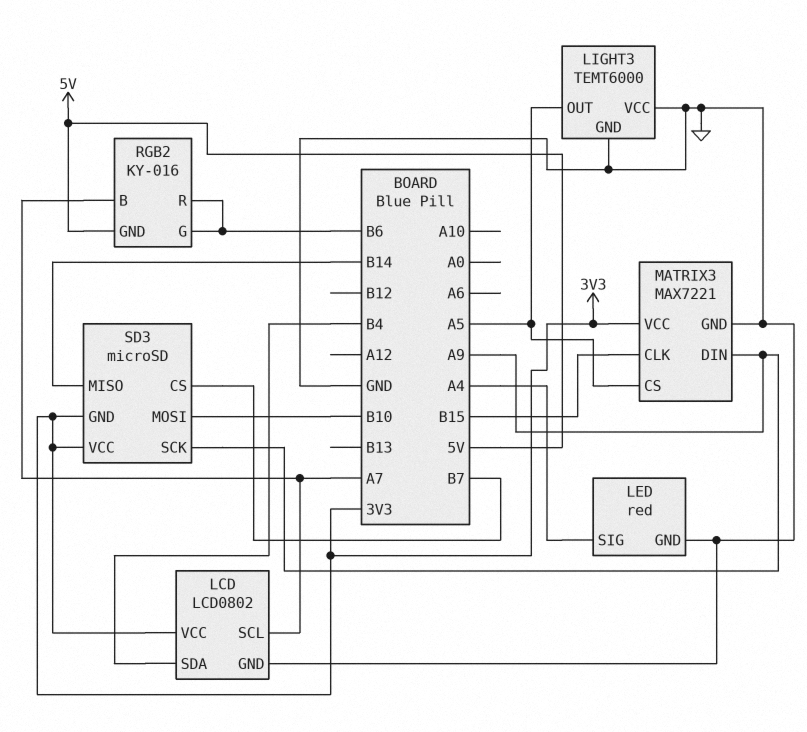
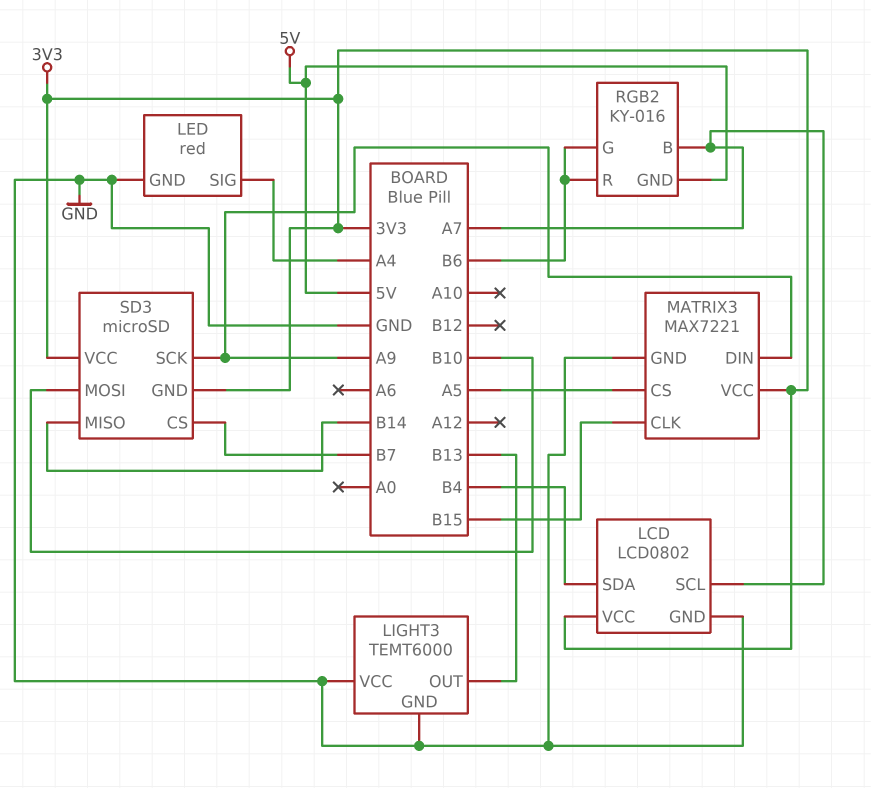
LIGHT3 pin OUT: A5 -> B13

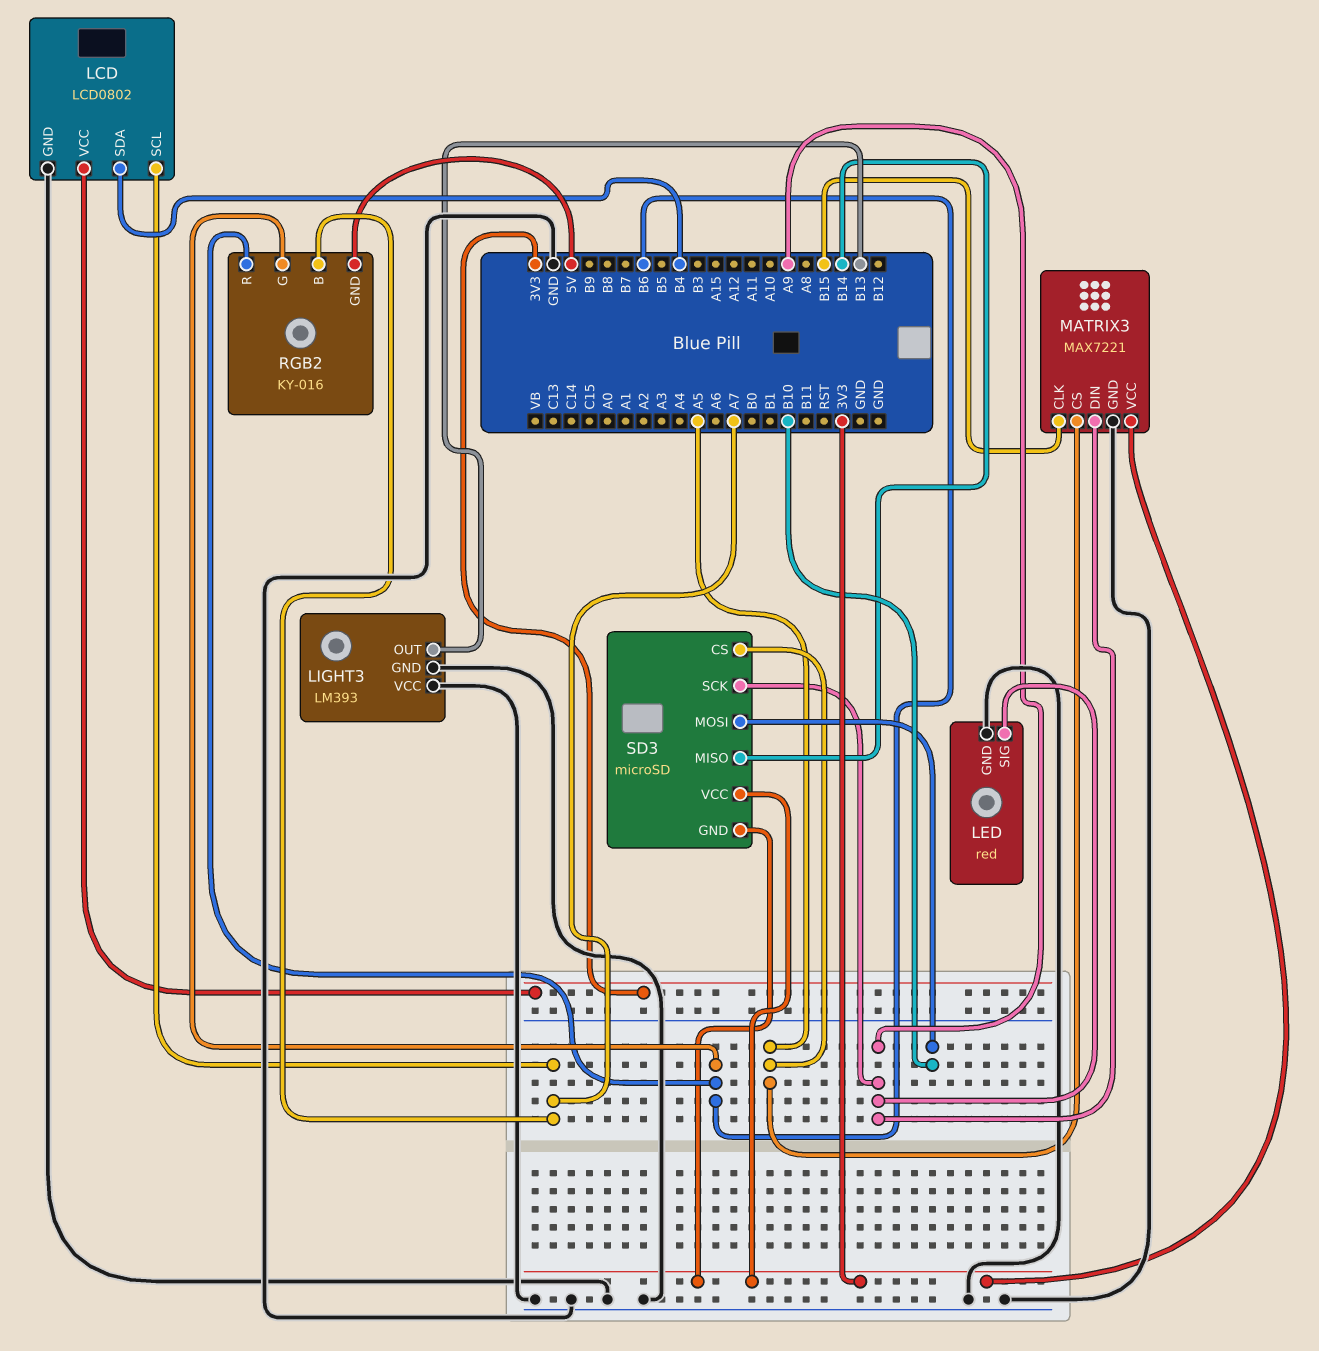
LED pin SIG: A4 -> A9
LIGHT3: TEMT6000 -> LM393
SD3 pin CS: B7 -> A5

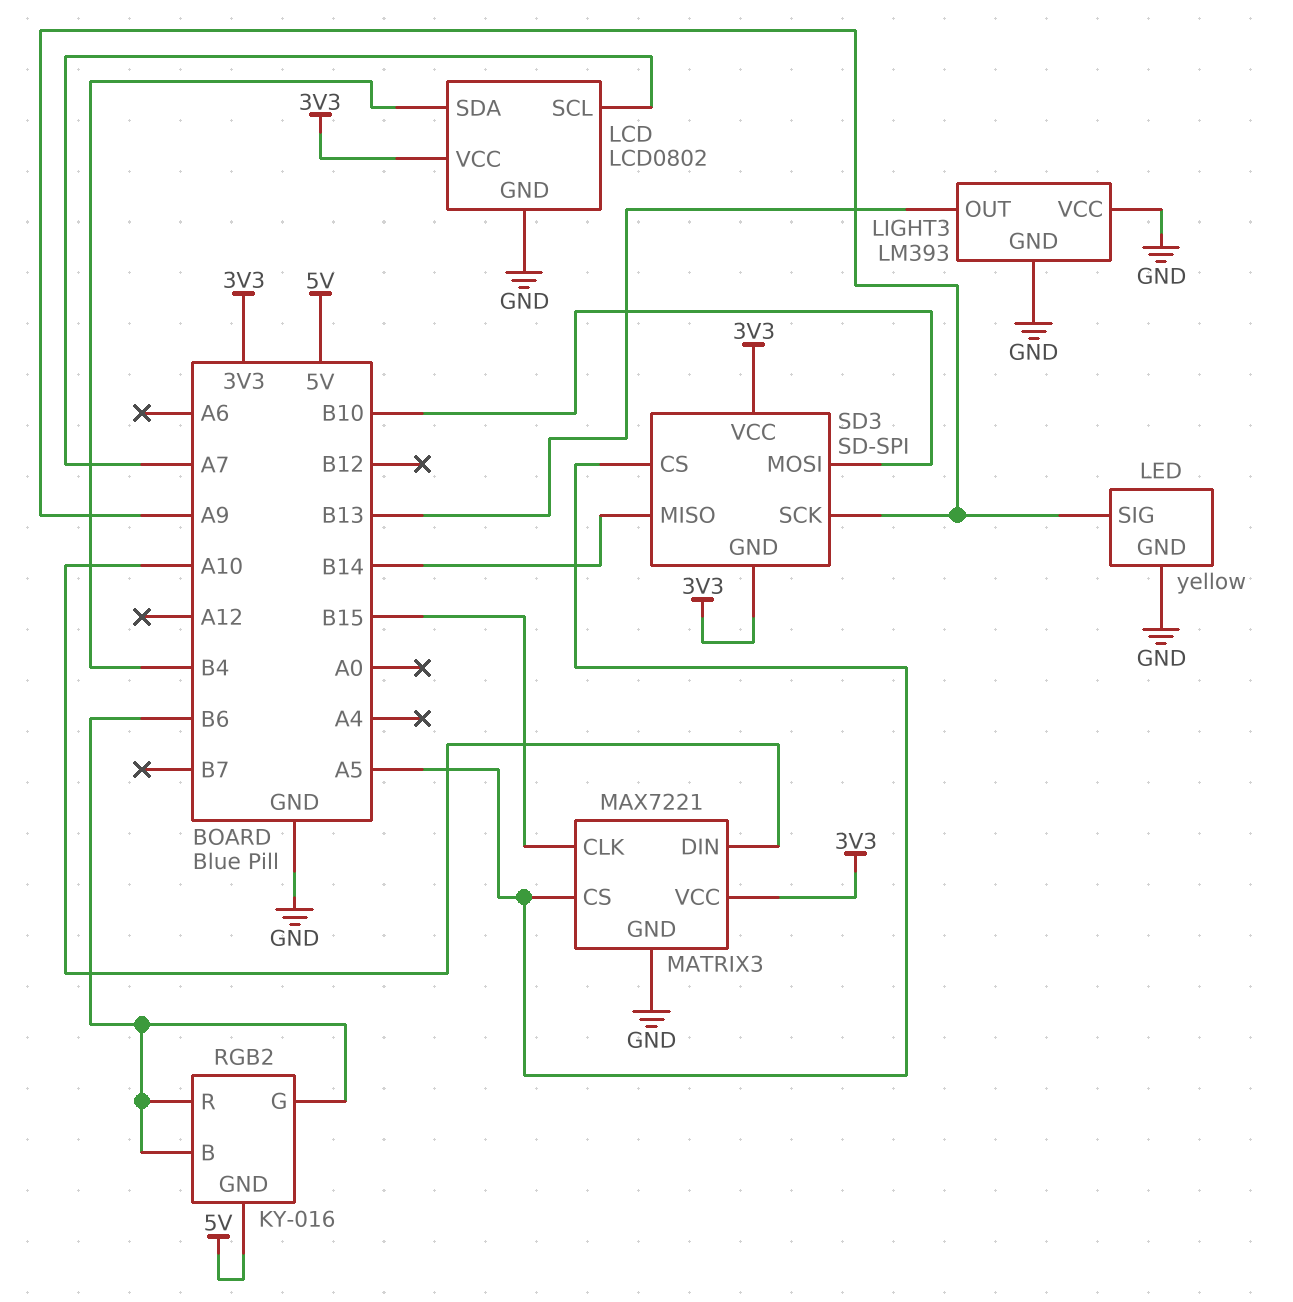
LED: red -> yellow
MATRIX3 pin DIN: A9 -> A10
RGB2 pin B: A7 -> B6
SD3: microSD -> SD-SPI

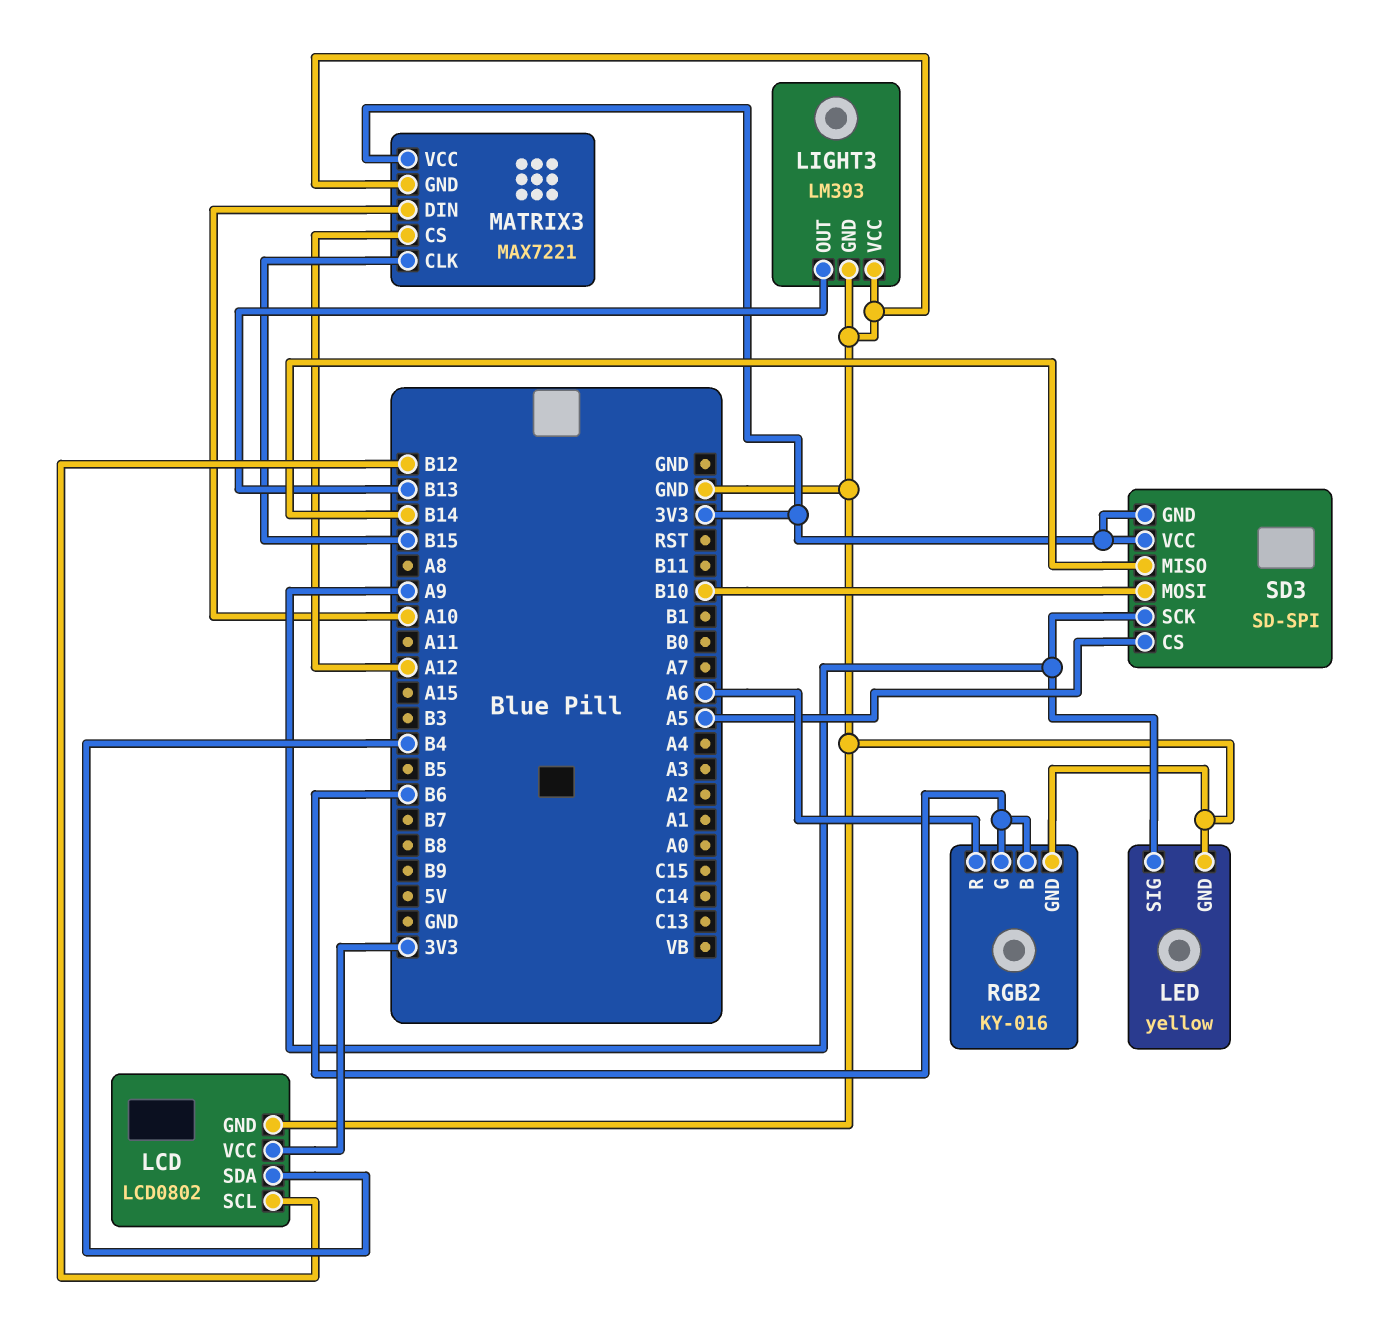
LCD pin SCL: A7 -> B12
MATRIX3 pin CS: A5 -> A12
RGB2 pin GND: 5V -> GND
RGB2 pin R: B6 -> A6

